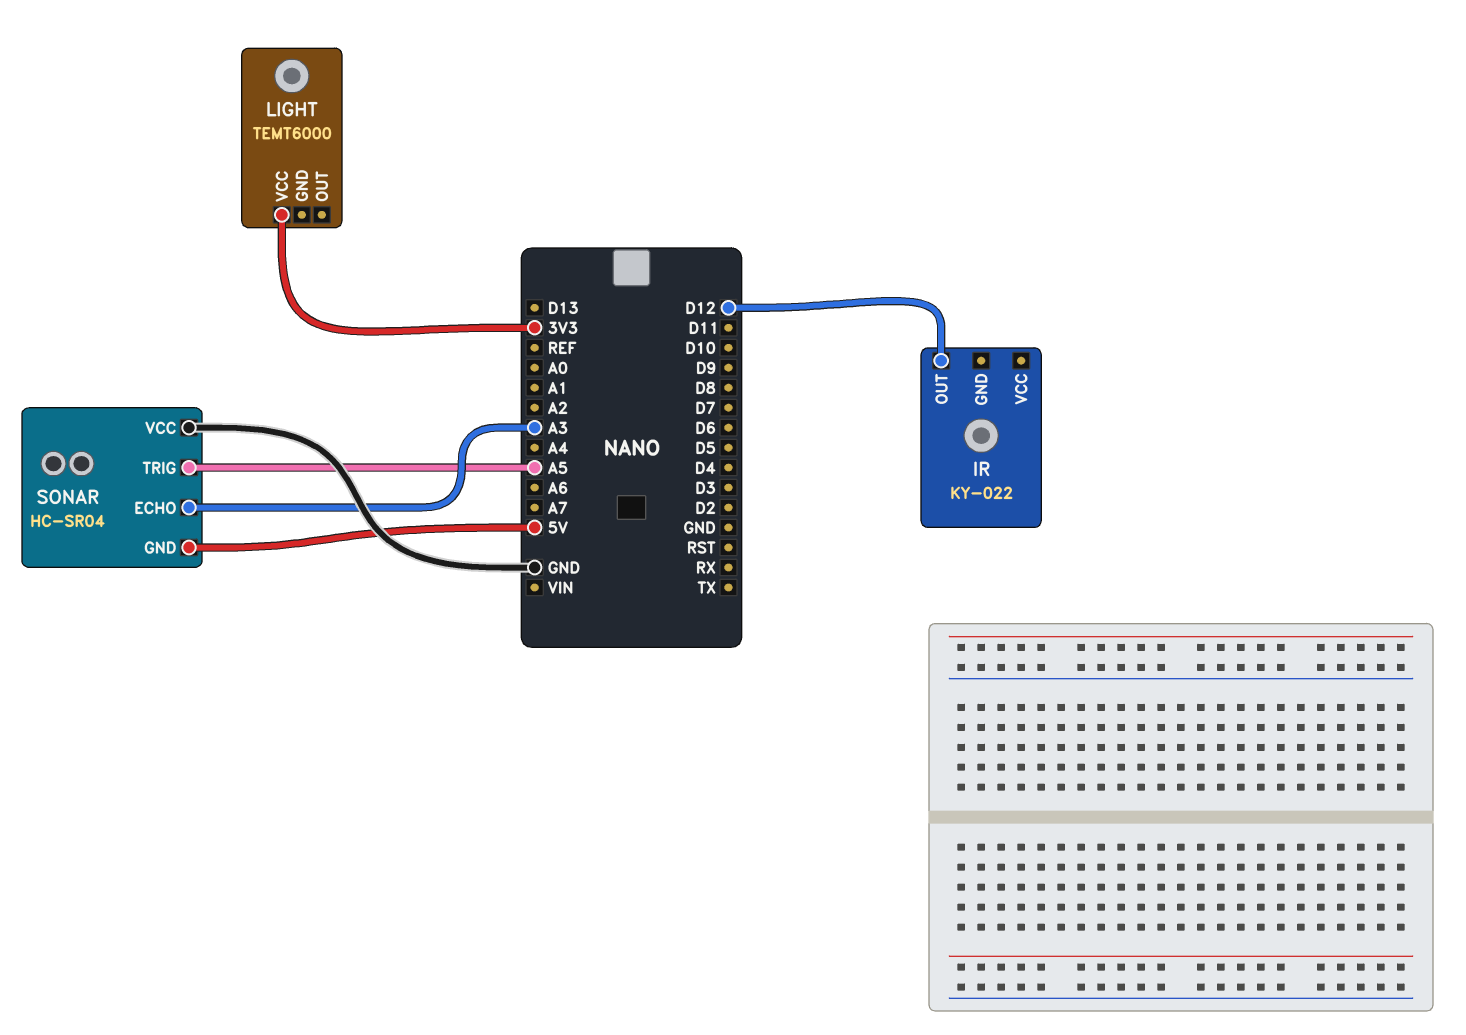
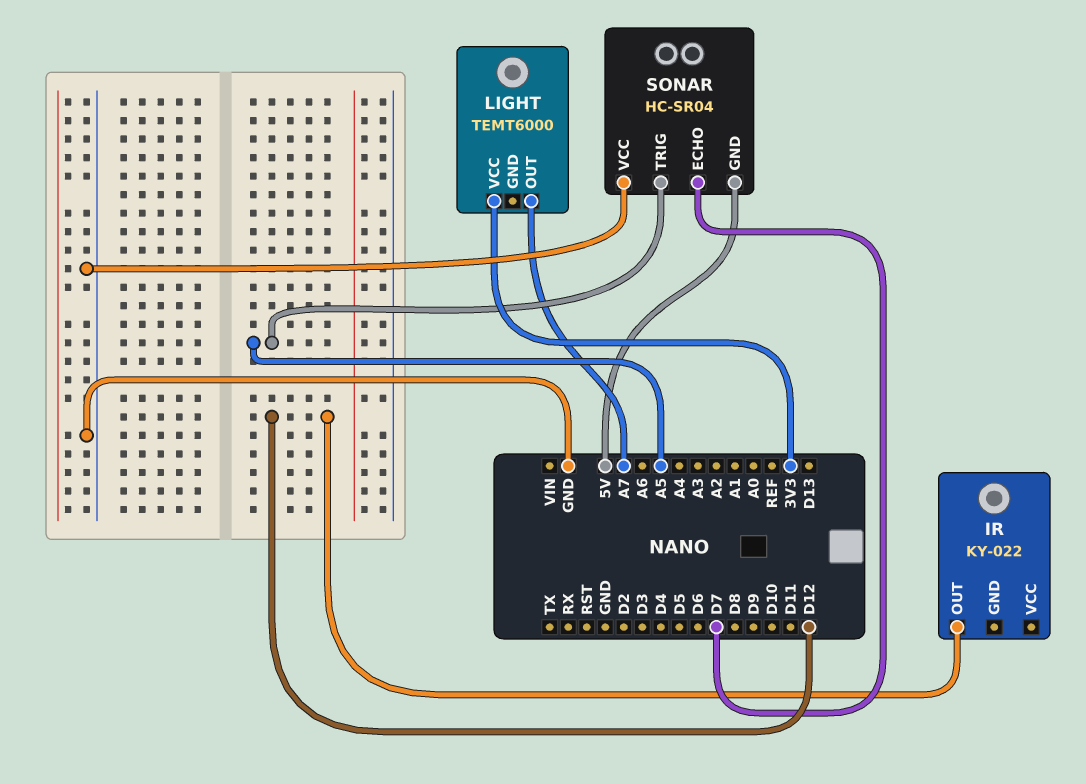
LIGHT pin OUT: none -> A7
SONAR pin ECHO: A3 -> D7

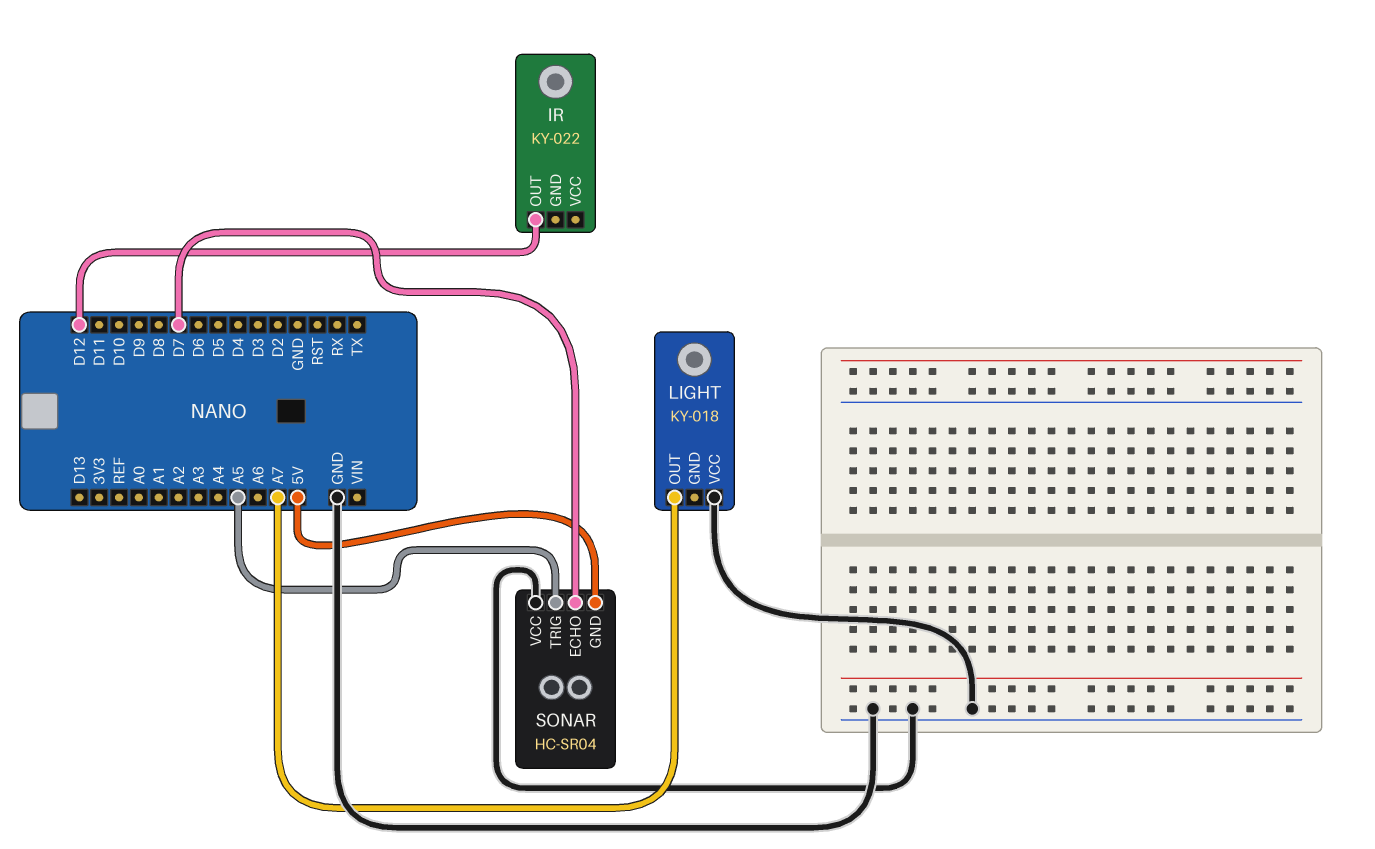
LIGHT: TEMT6000 -> KY-018
LIGHT pin VCC: 3V3 -> GND

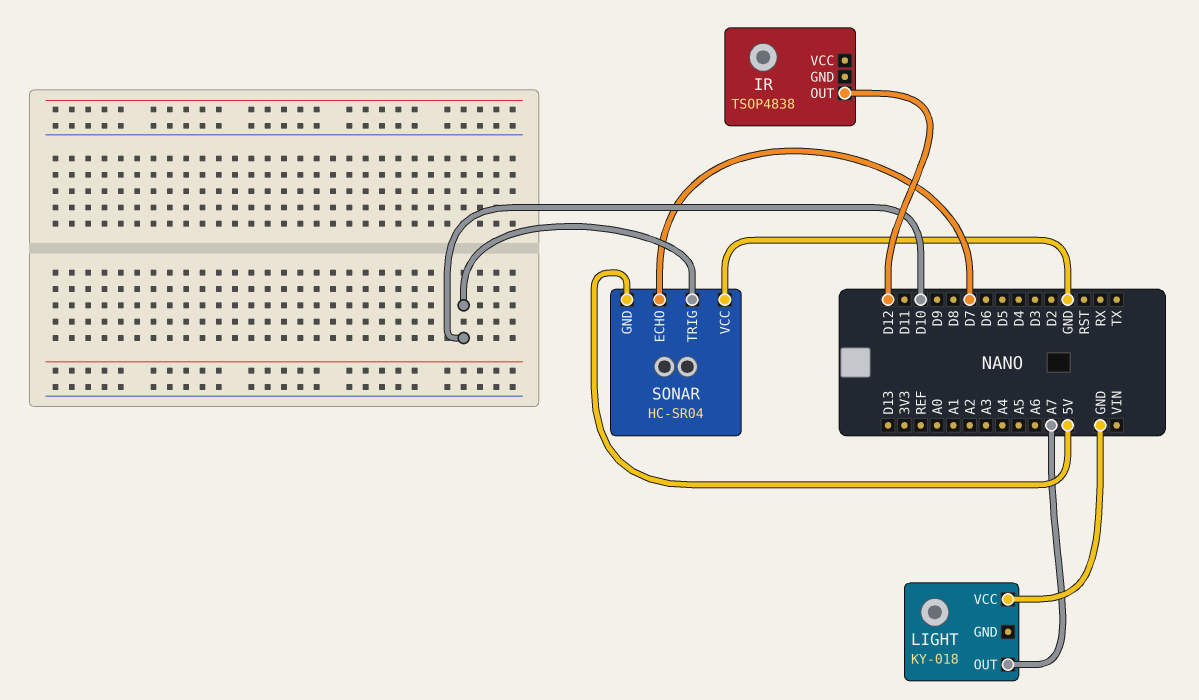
IR: KY-022 -> TSOP4838
SONAR pin TRIG: A5 -> D10

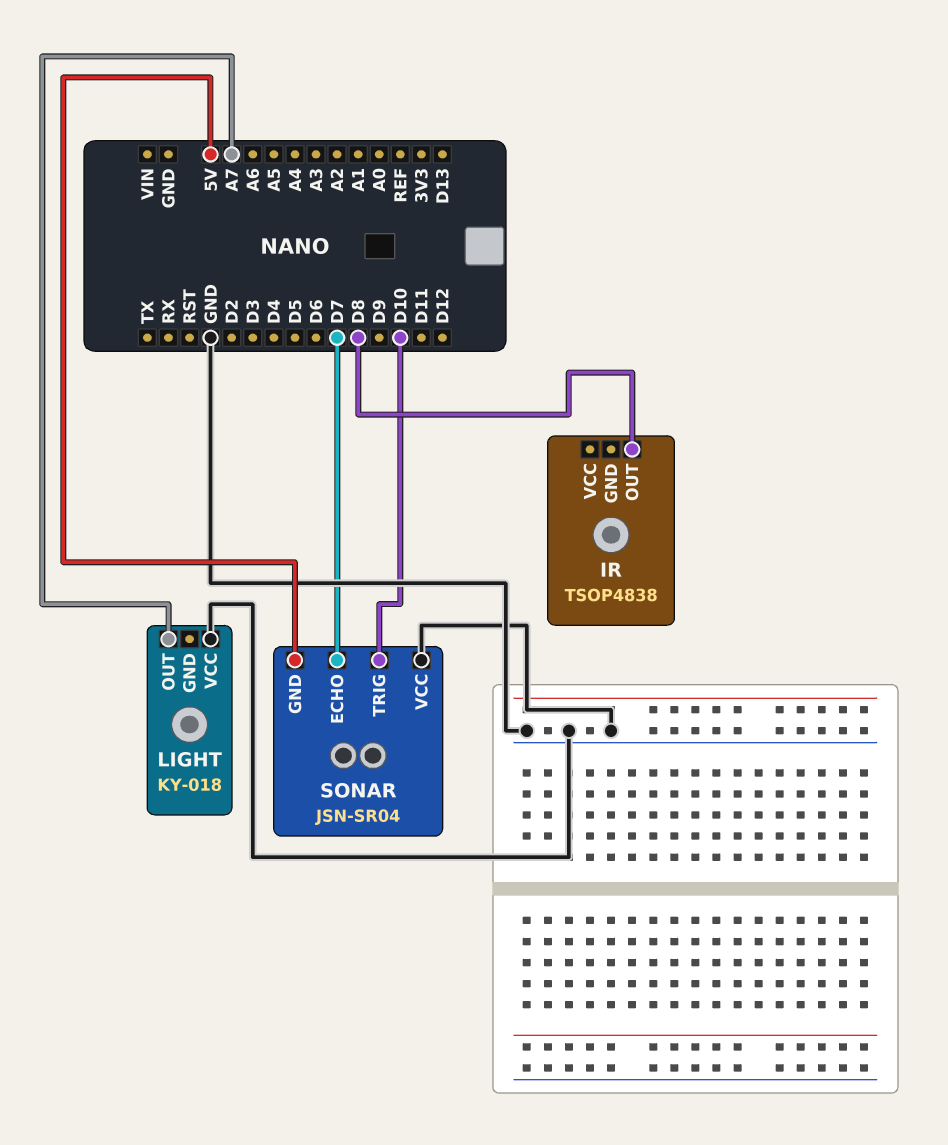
IR pin OUT: D12 -> D8
SONAR: HC-SR04 -> JSN-SR04

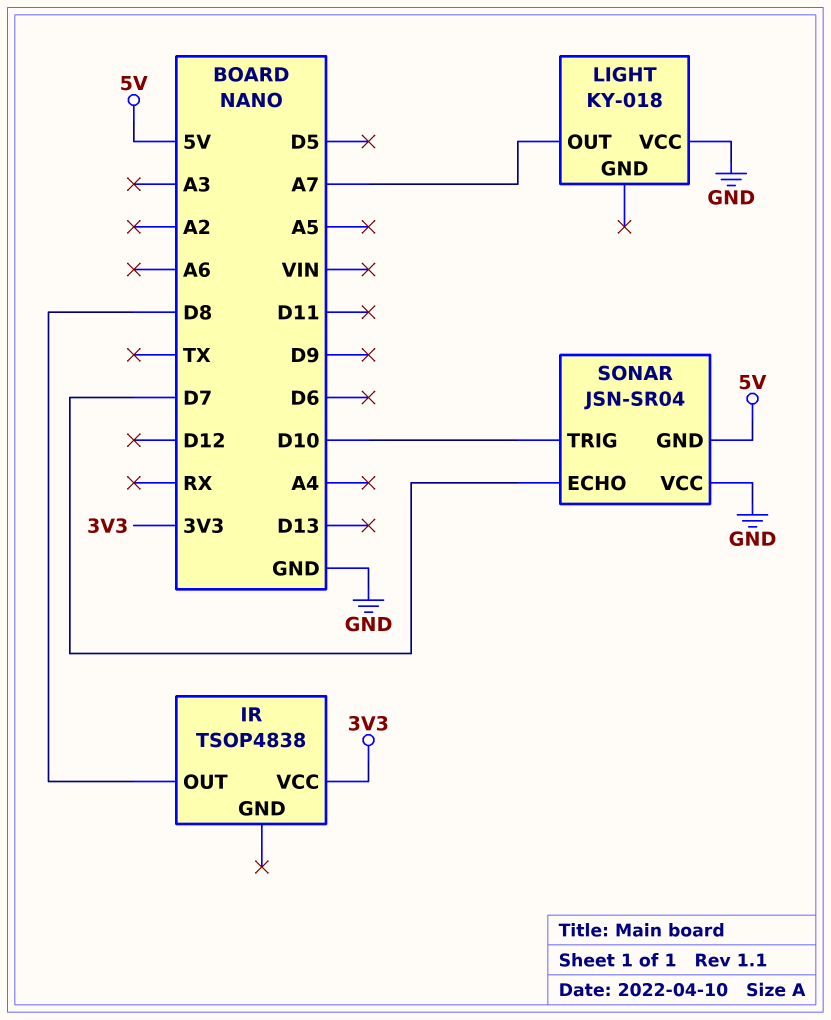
IR pin VCC: none -> 3V3

